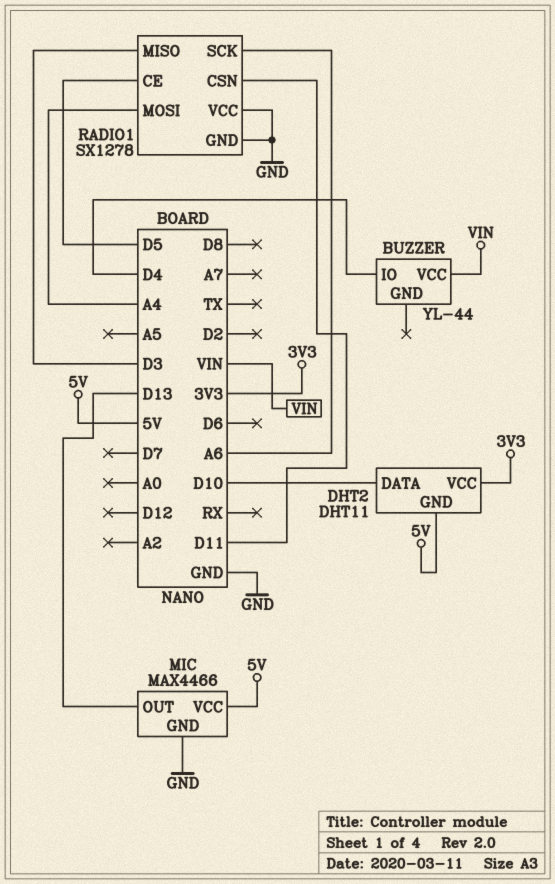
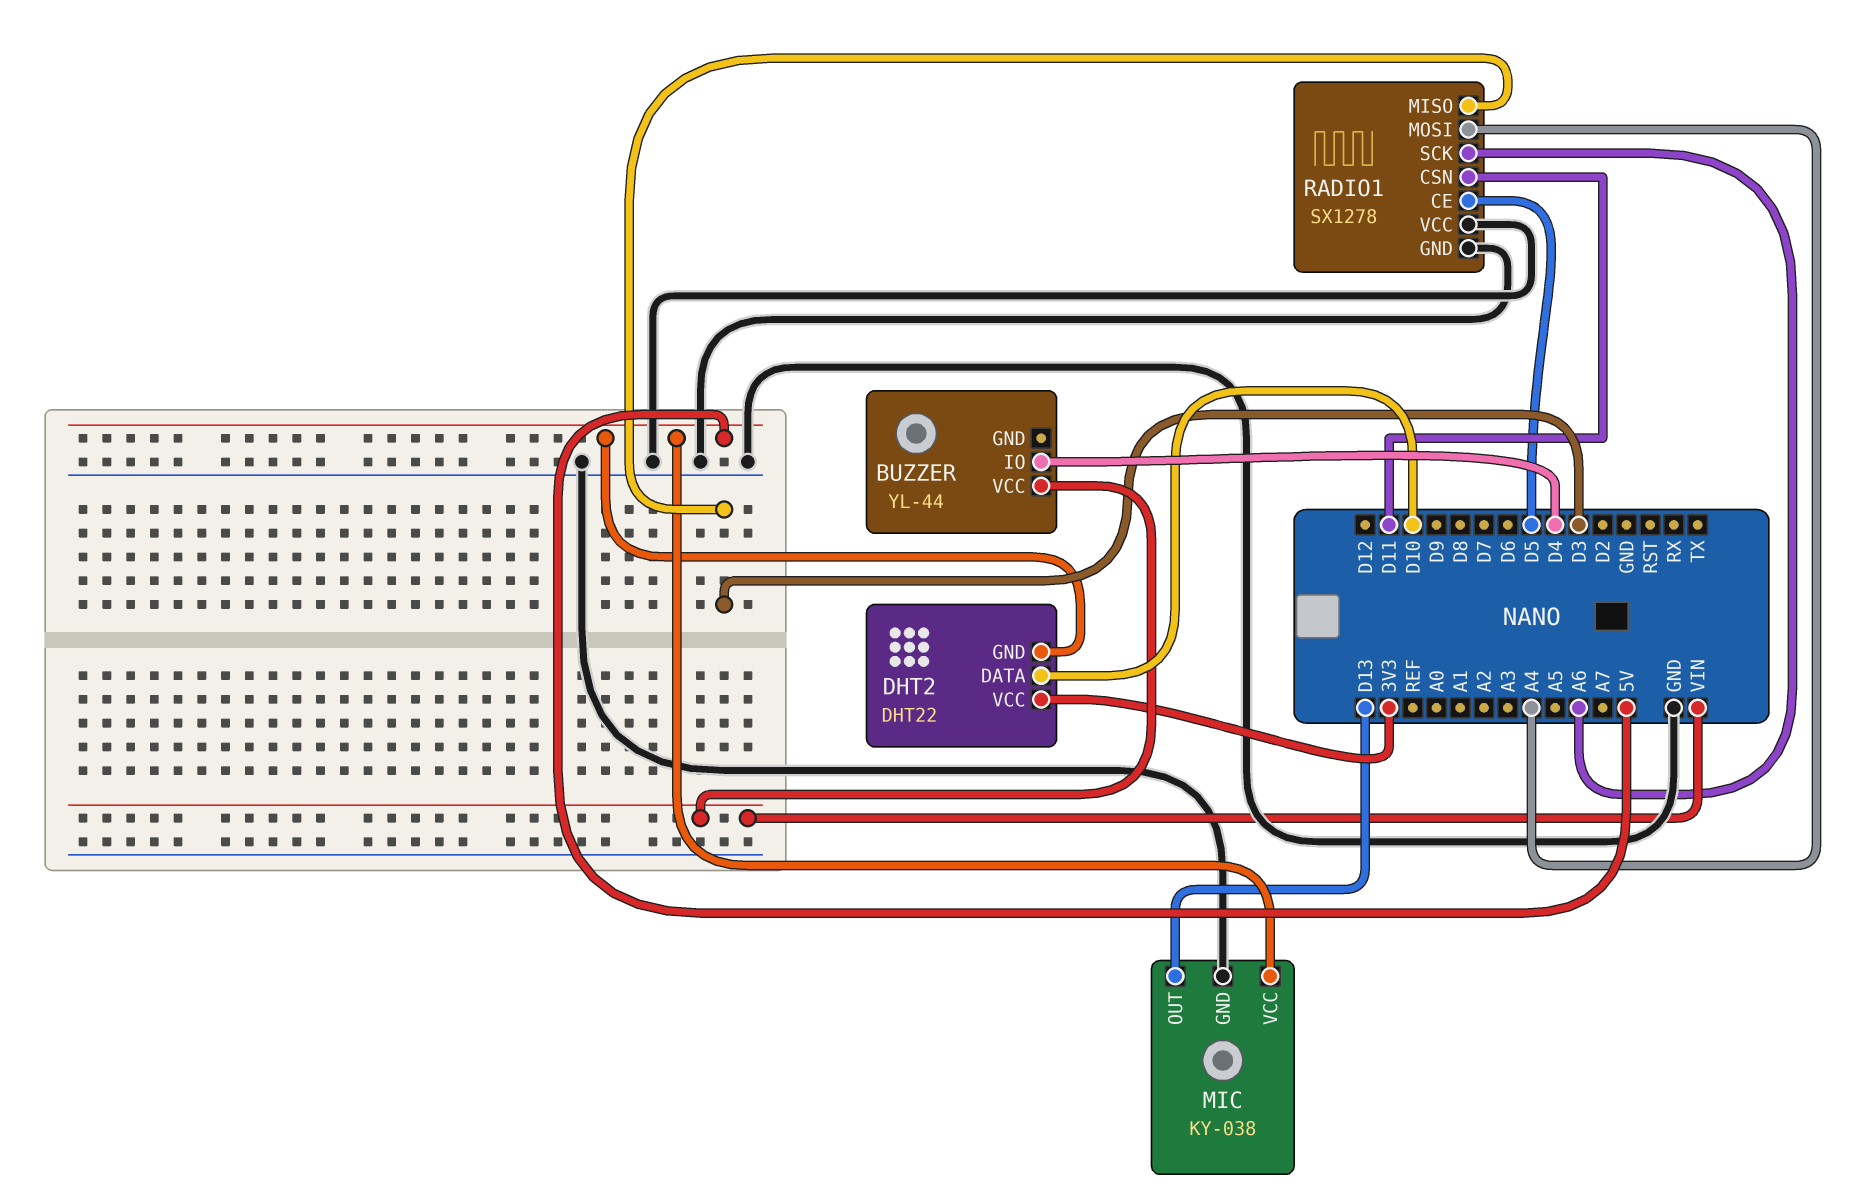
DHT2: DHT11 -> DHT22
MIC: MAX4466 -> KY-038

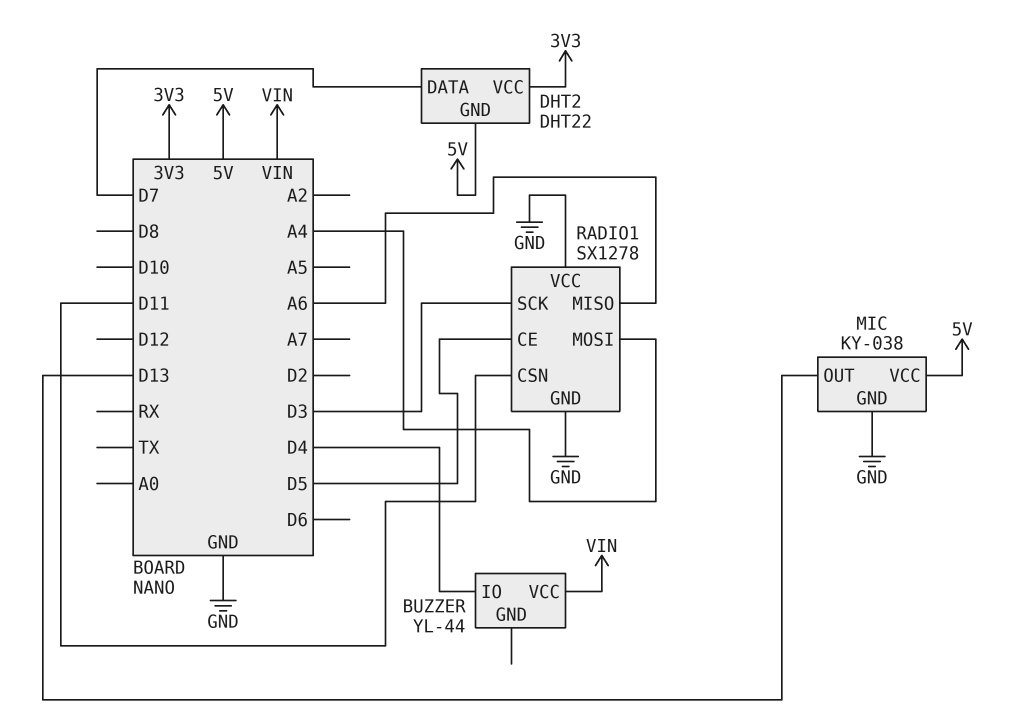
DHT2 pin DATA: D10 -> D7
RADIO1 pin MISO: D3 -> A6
RADIO1 pin SCK: A6 -> D3

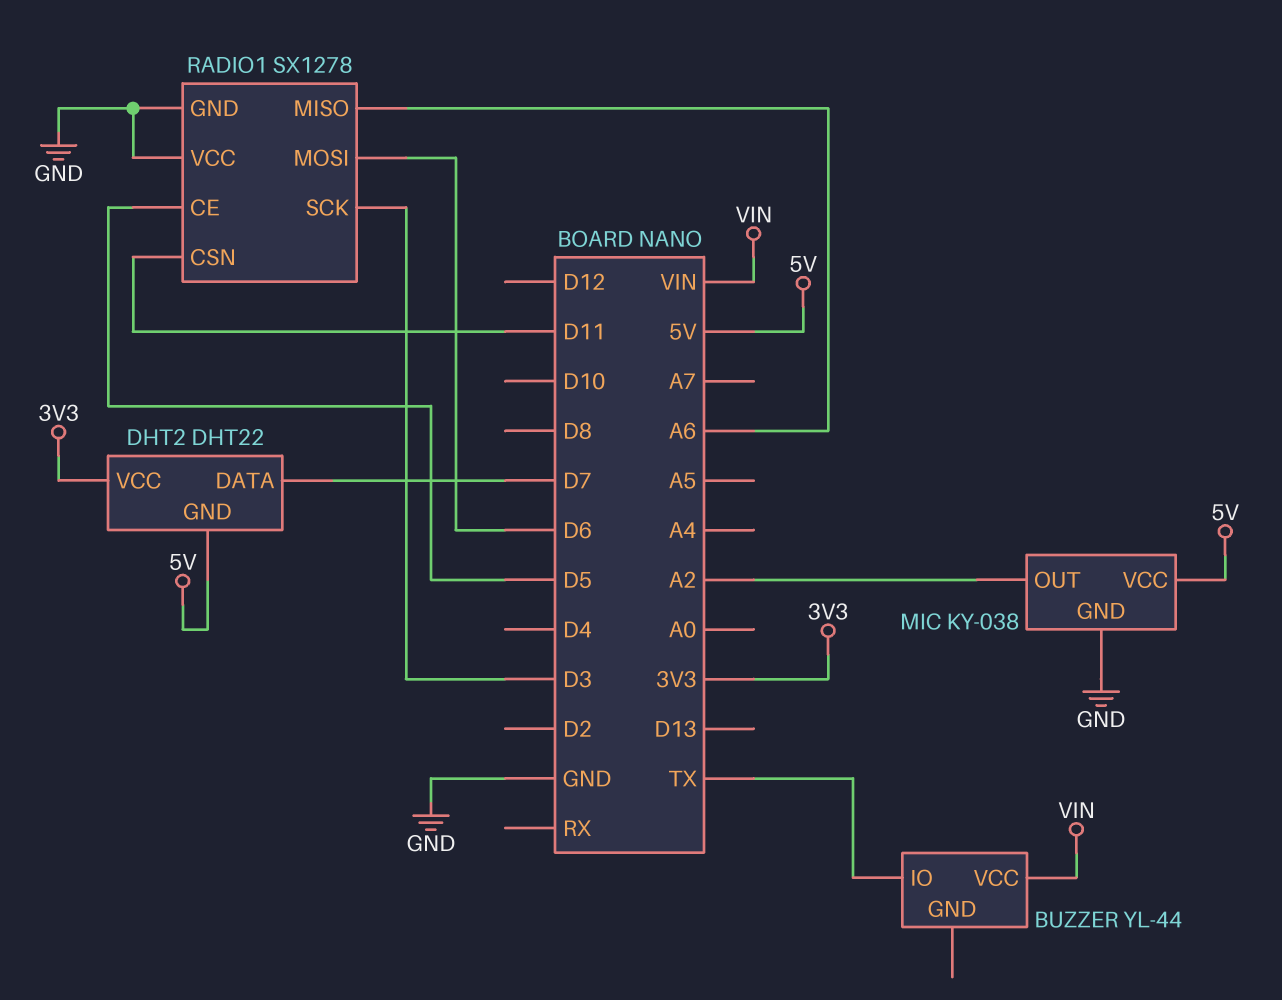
BUZZER pin IO: D4 -> TX
MIC pin OUT: D13 -> A2
RADIO1 pin MOSI: A4 -> D6

